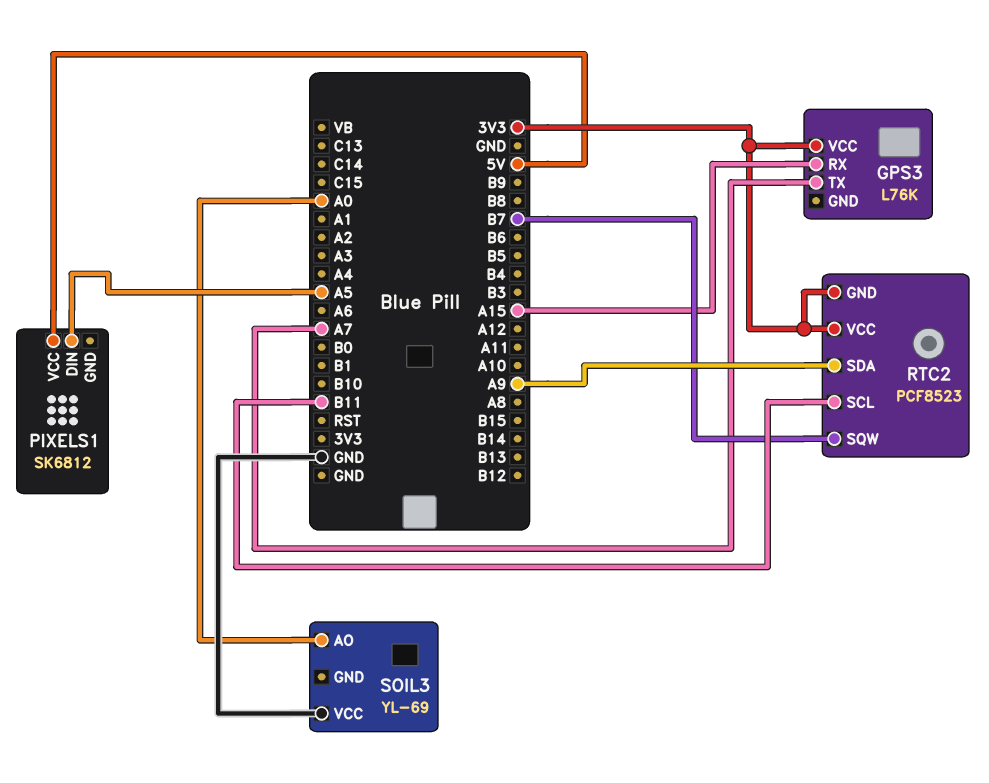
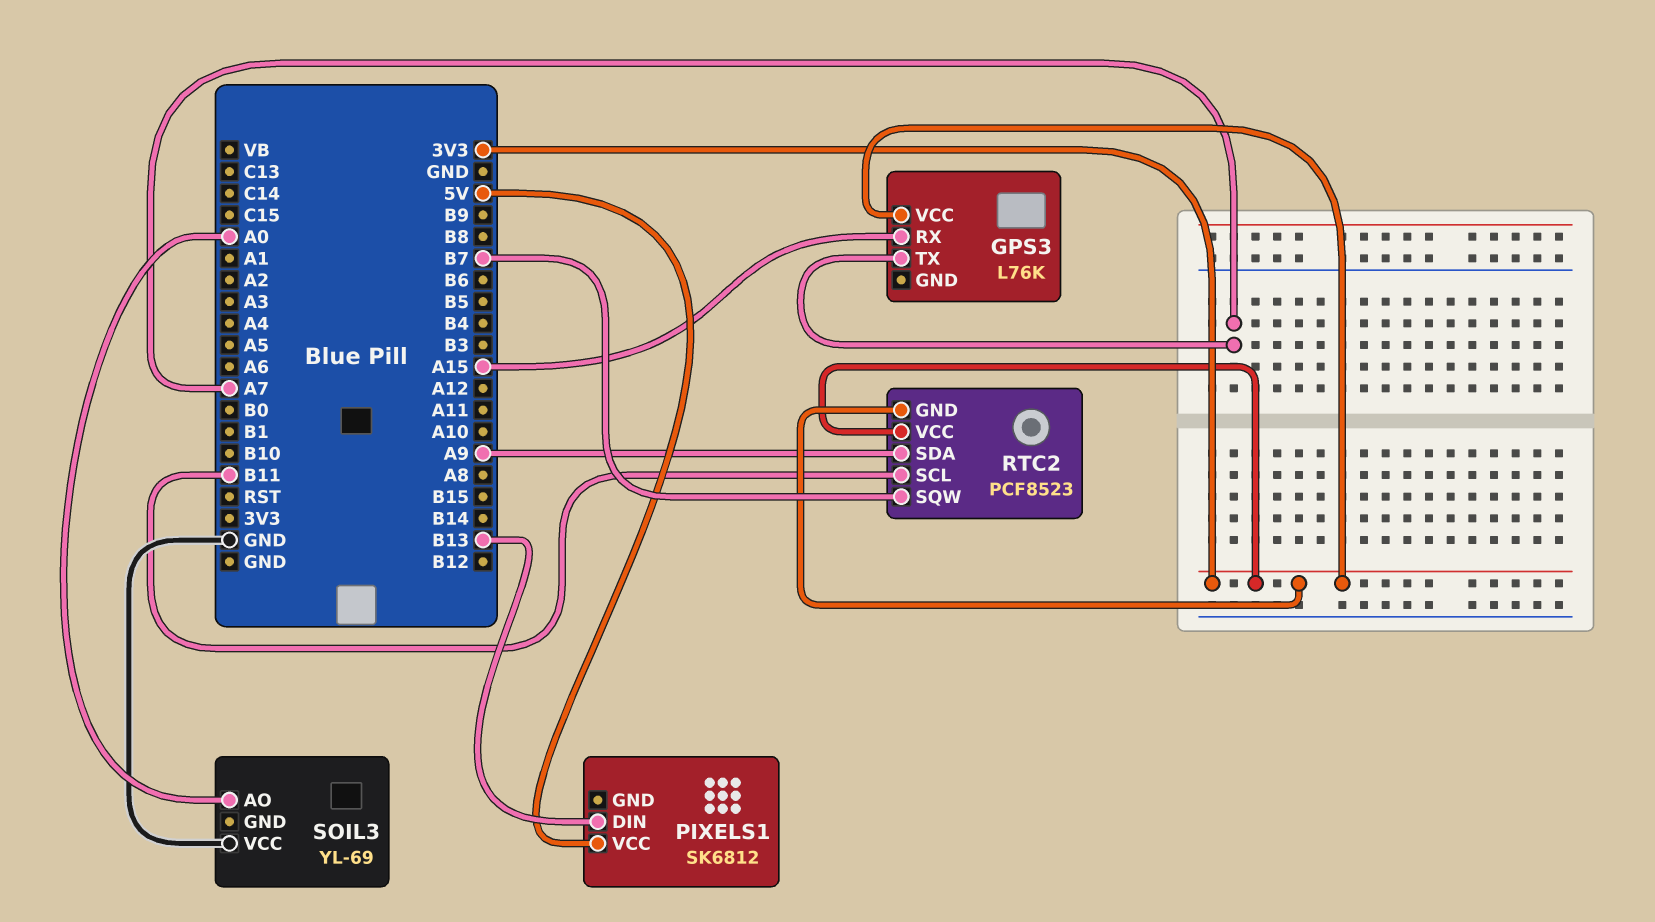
PIXELS1 pin DIN: A5 -> B13

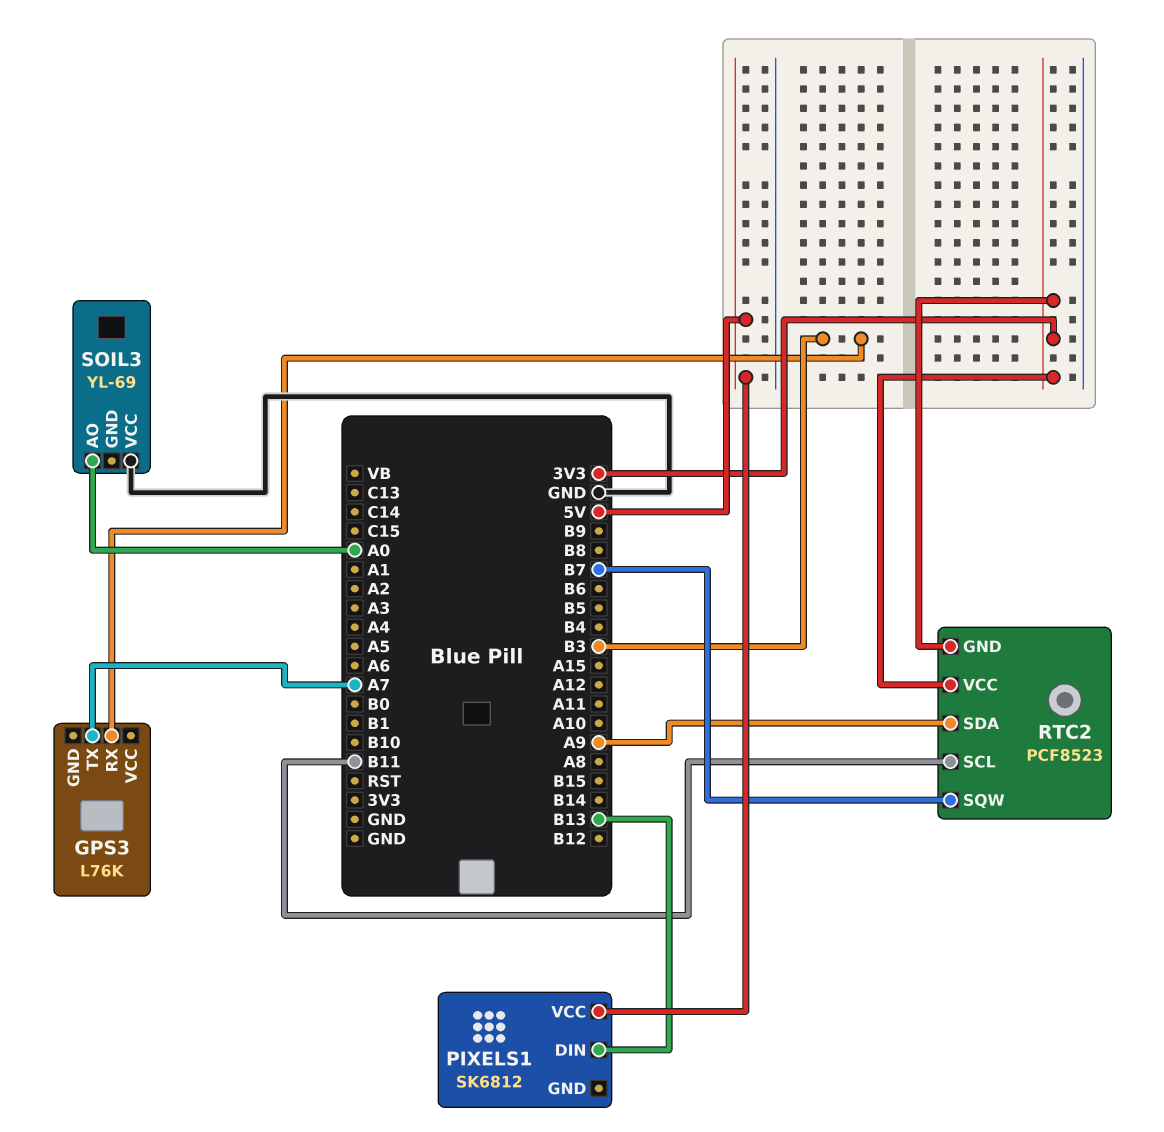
GPS3 pin RX: A15 -> B3
GPS3 pin VCC: 3V3 -> none

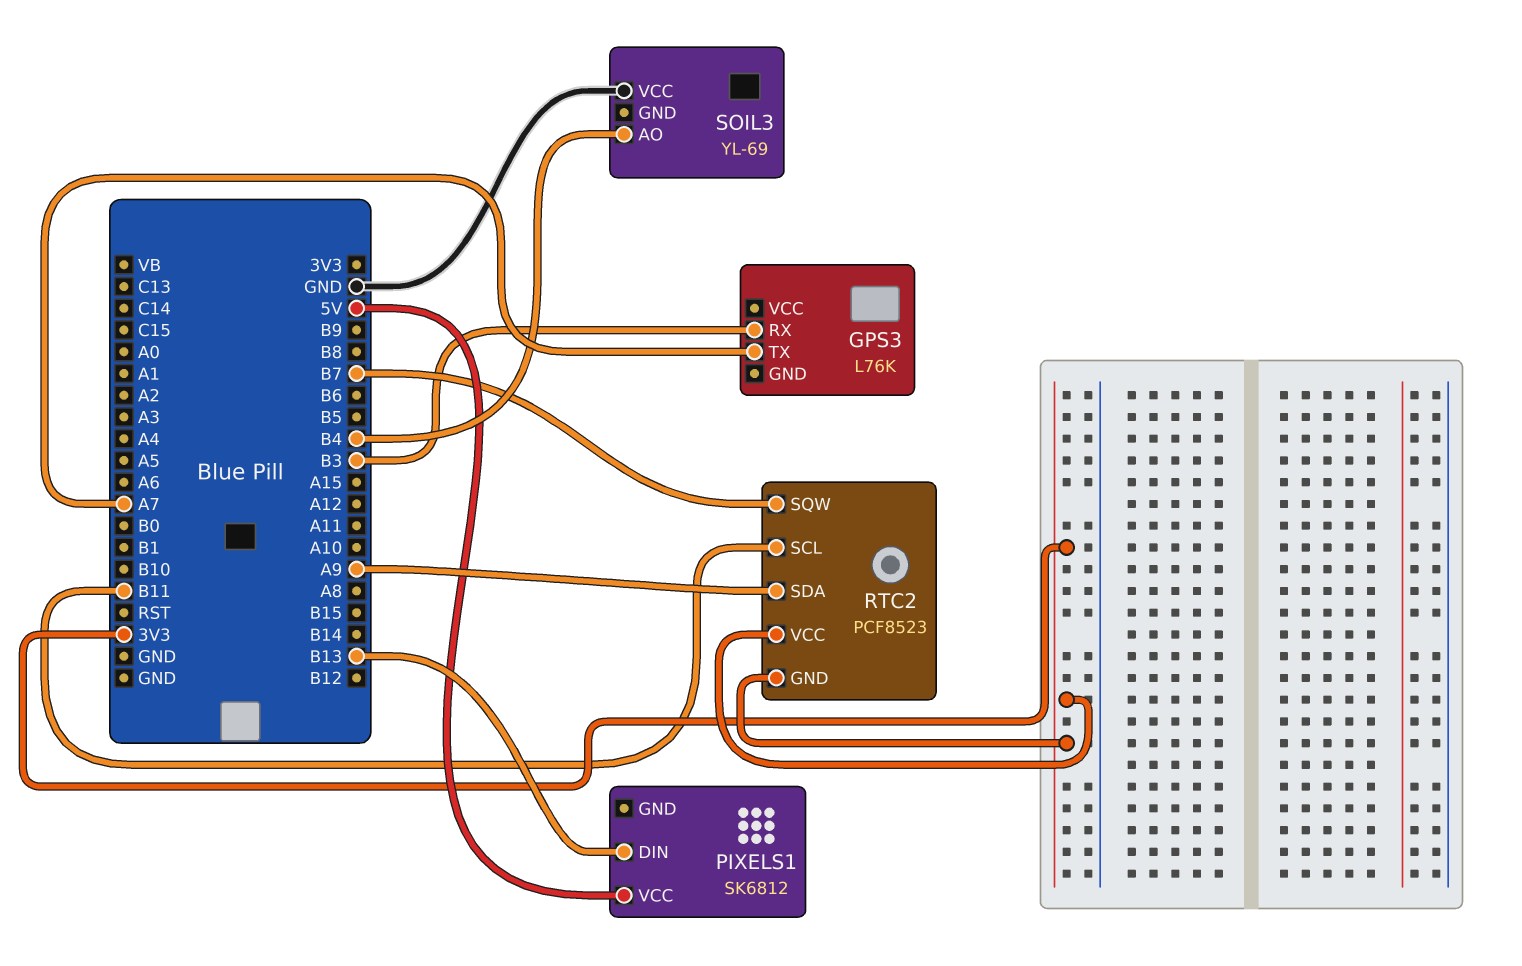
SOIL3 pin AO: A0 -> B4

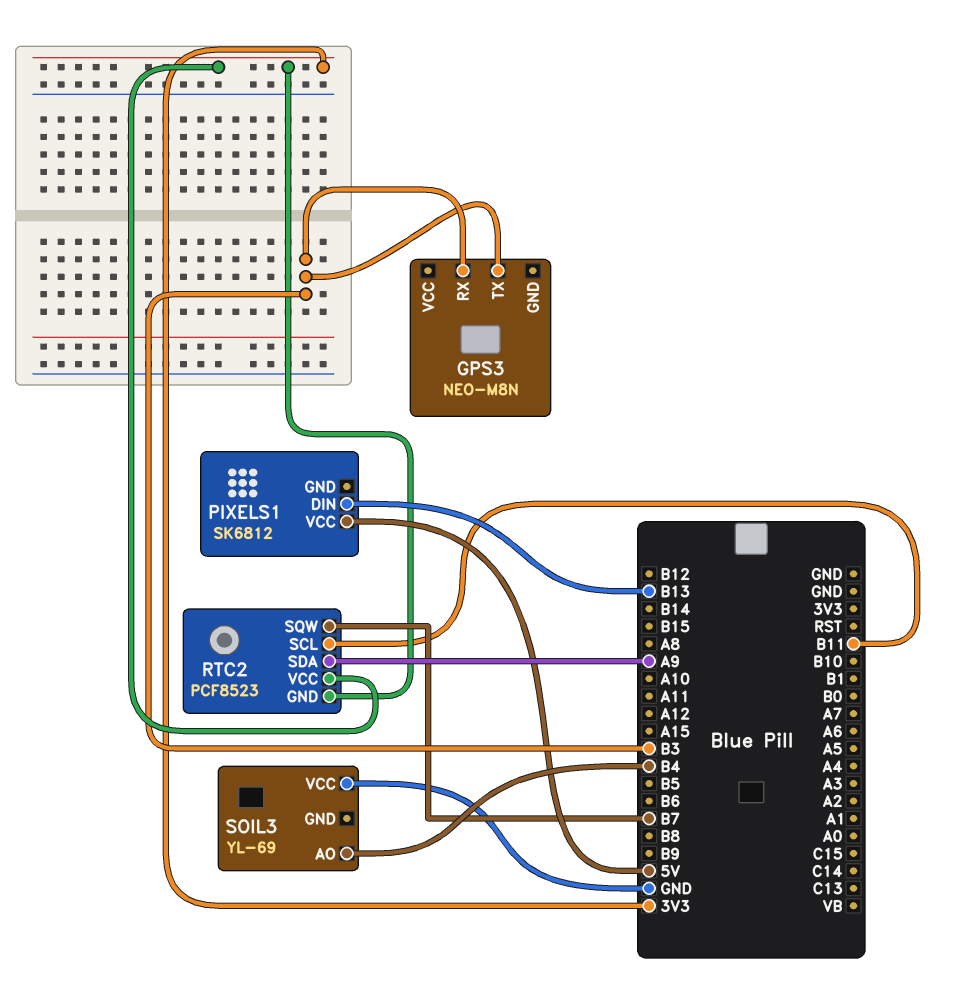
GPS3: L76K -> NEO-M8N
GPS3 pin TX: A7 -> B3

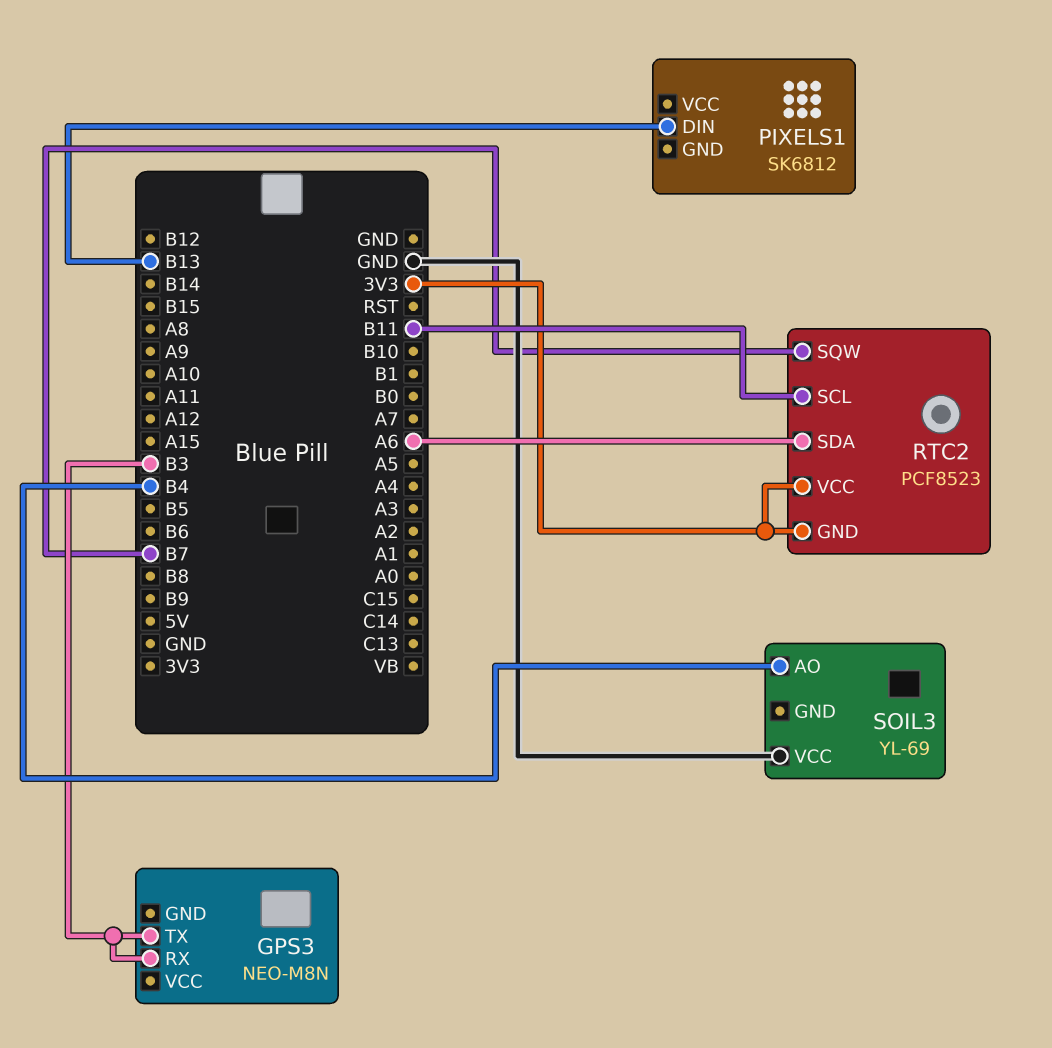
PIXELS1 pin VCC: 5V -> none
RTC2 pin SDA: A9 -> A6

